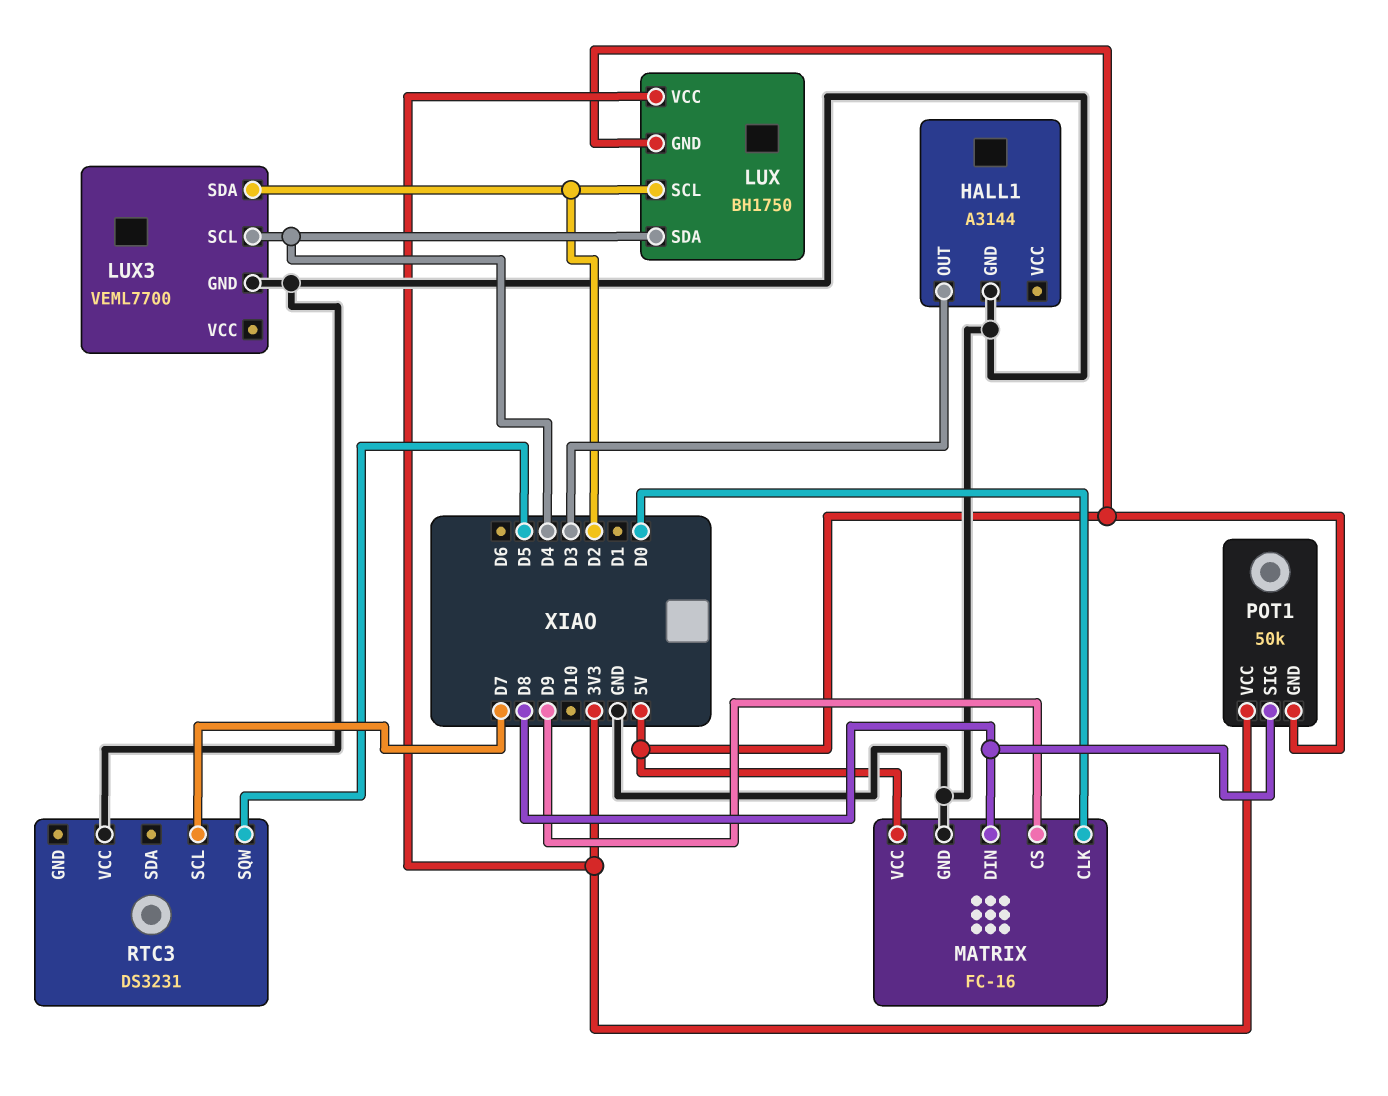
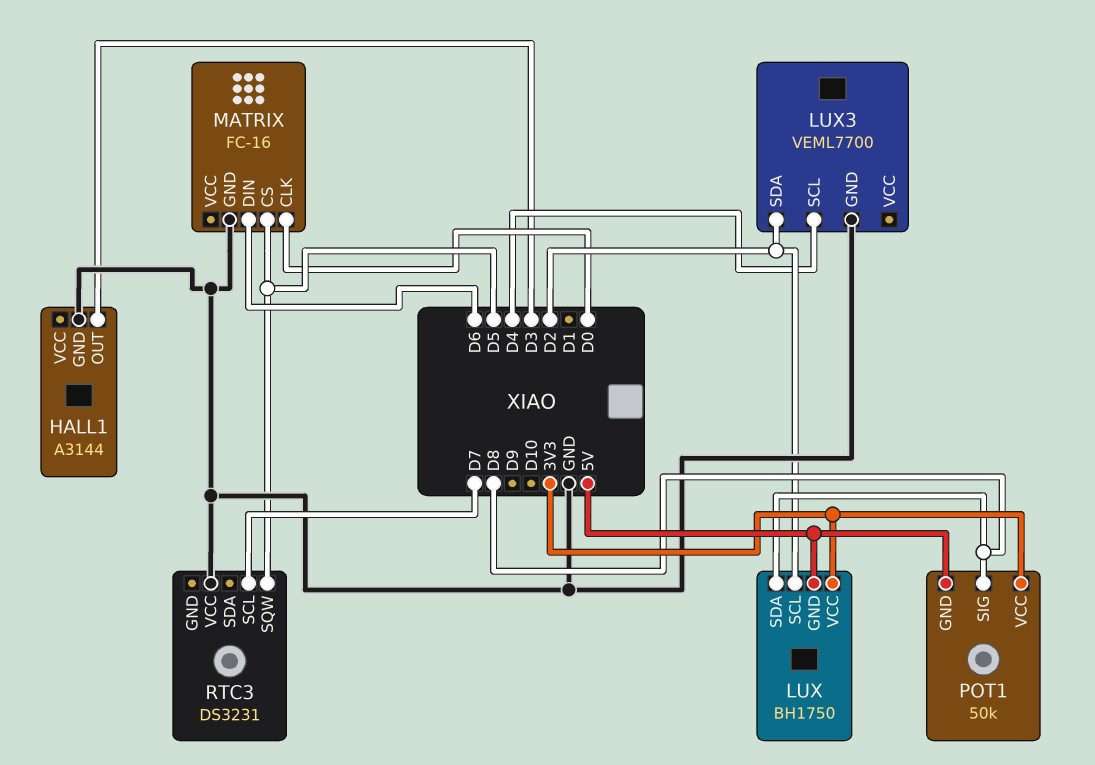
LUX pin SDA: D4 -> D8
MATRIX pin CS: D9 -> D5
MATRIX pin DIN: D8 -> D6
MATRIX pin VCC: 5V -> none

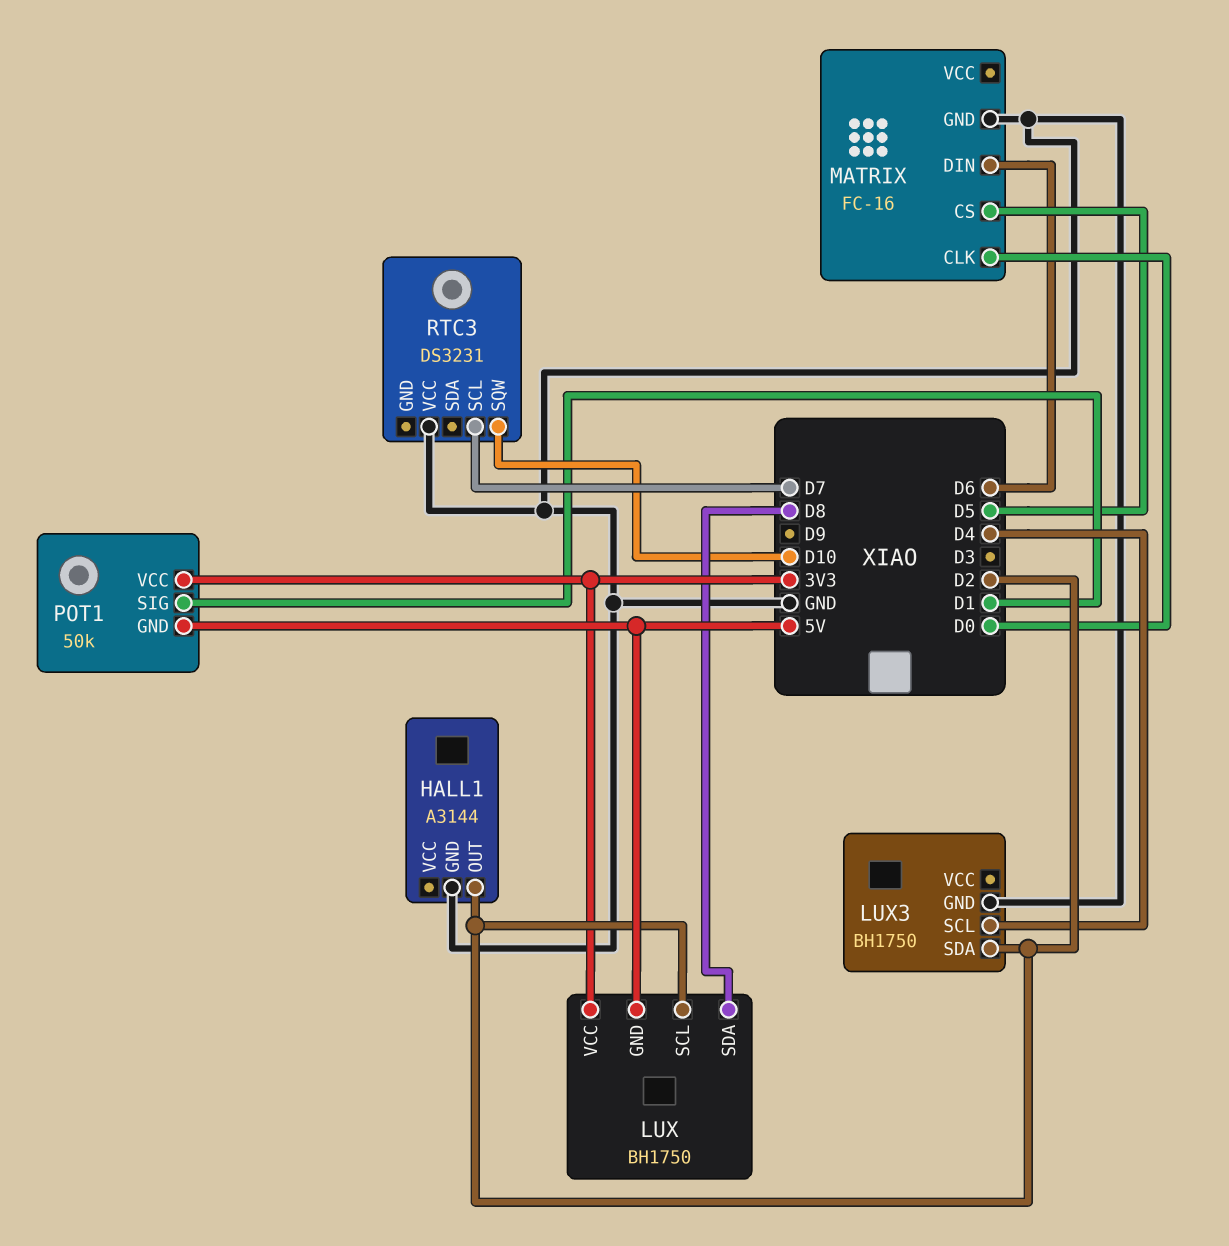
HALL1 pin OUT: D3 -> D2
LUX3: VEML7700 -> BH1750
POT1 pin SIG: D8 -> D1
RTC3 pin SQW: D5 -> D10

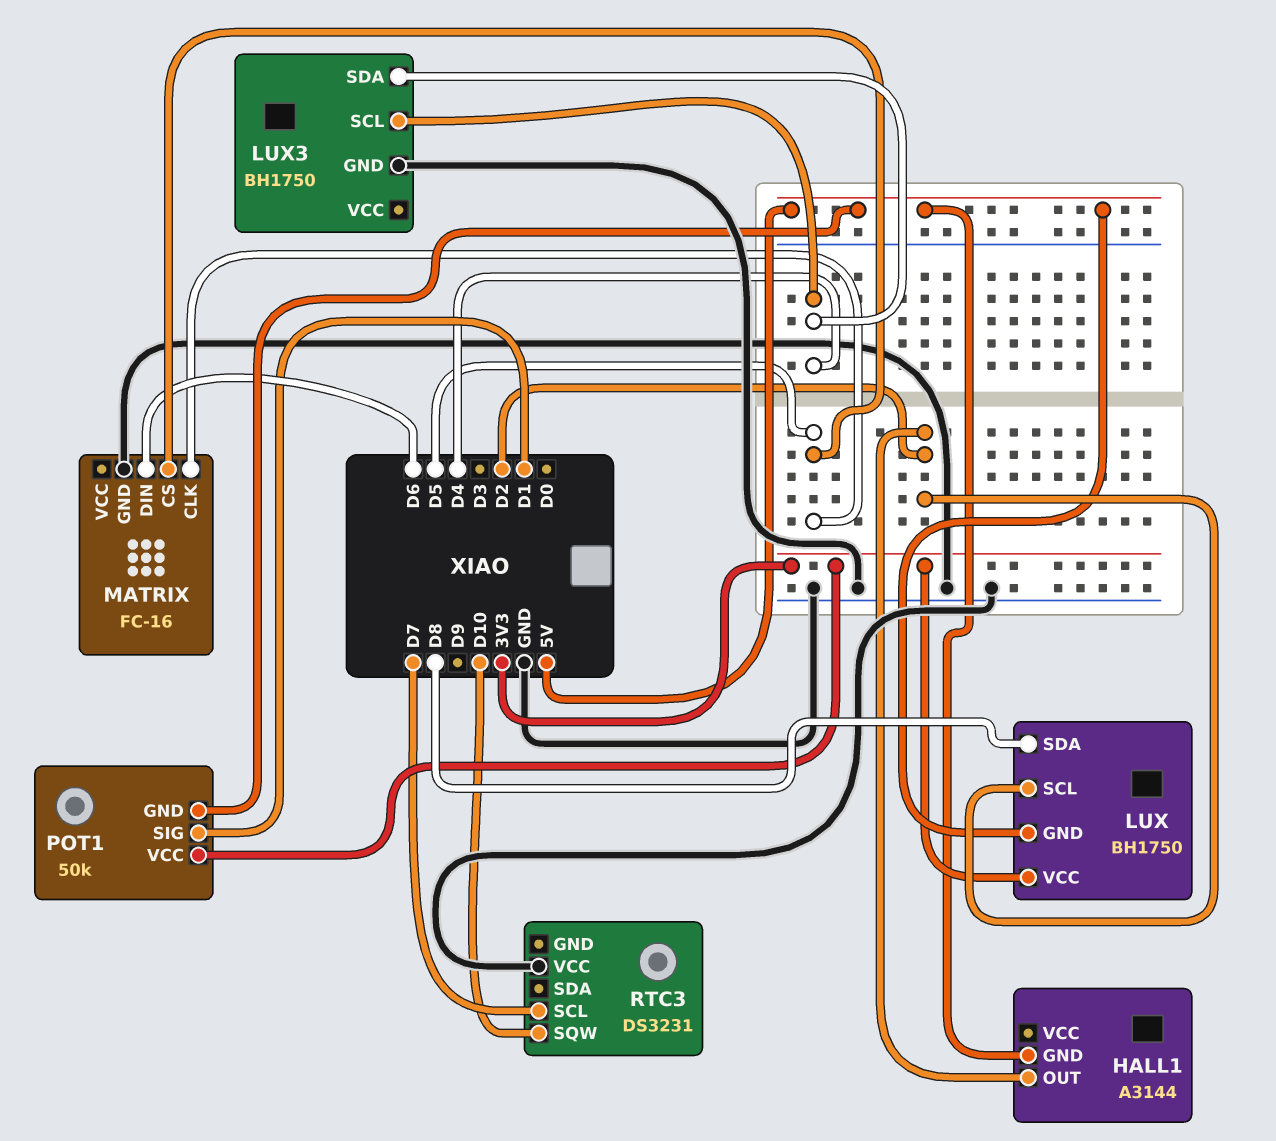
HALL1 pin GND: GND -> 5V
LUX3 pin SDA: D2 -> D4
MATRIX pin CLK: D0 -> D5

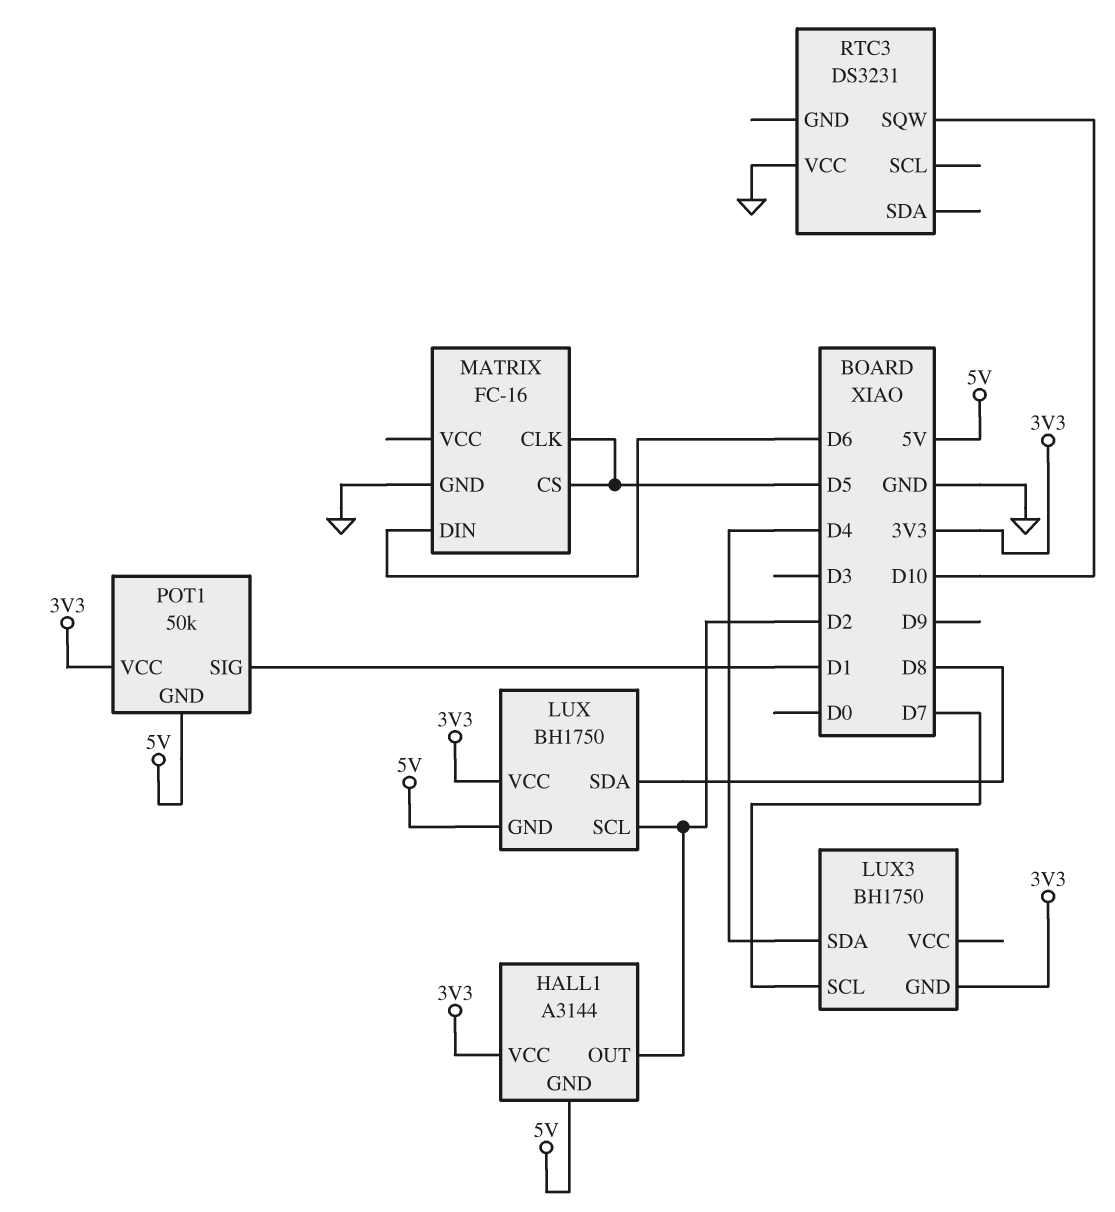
HALL1 pin VCC: none -> 3V3
LUX3 pin GND: GND -> 3V3
LUX3 pin SCL: D4 -> D7
RTC3 pin SCL: D7 -> none

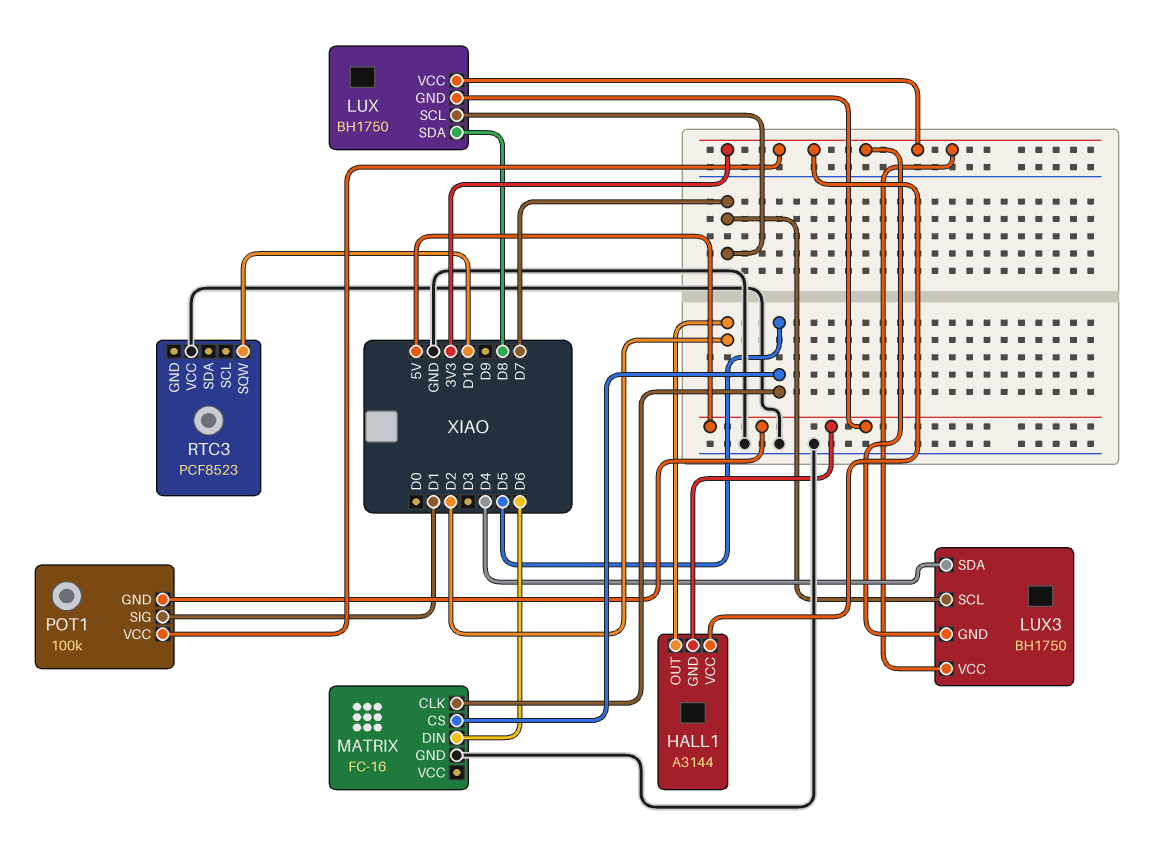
LUX pin SCL: D2 -> D7
LUX3 pin VCC: none -> 3V3
POT1: 50k -> 100k
RTC3: DS3231 -> PCF8523

